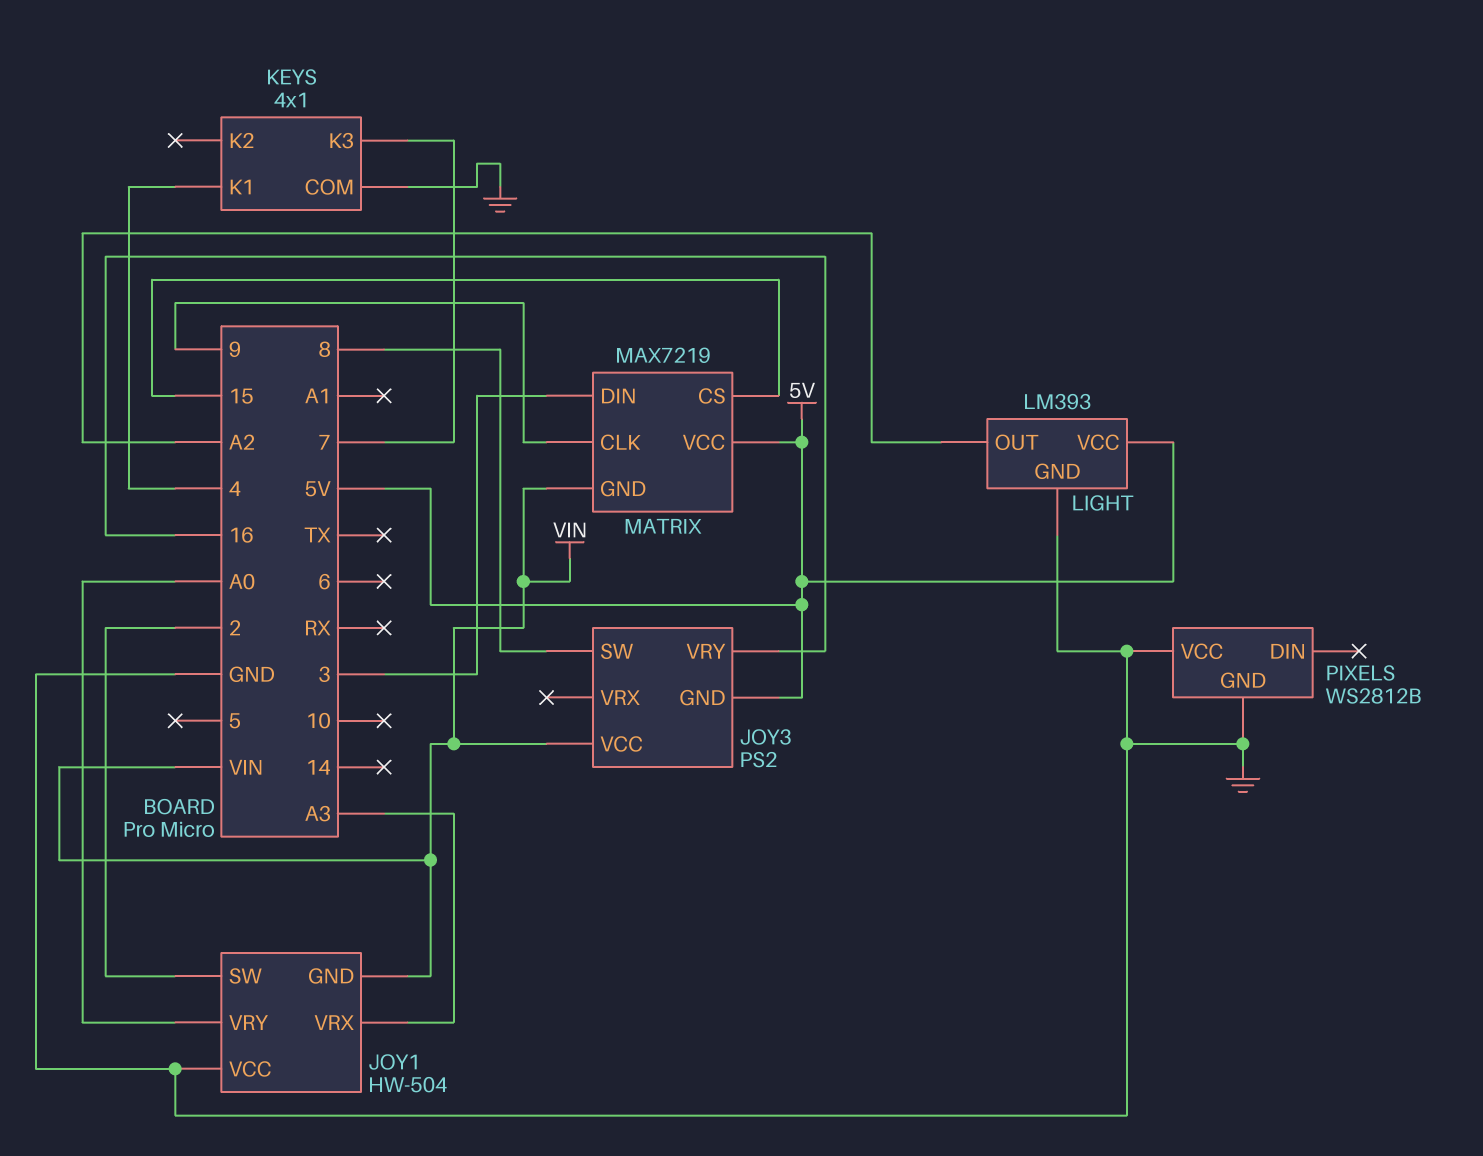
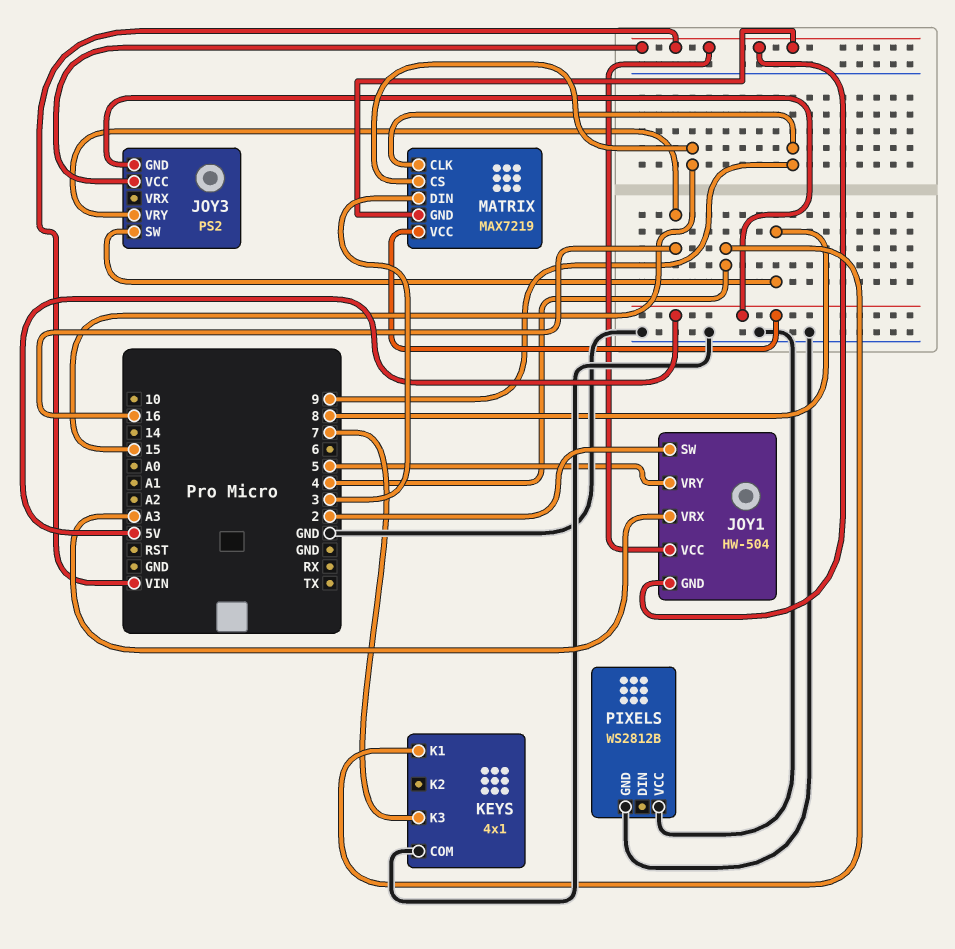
JOY1 pin VCC: GND -> VIN
JOY1 pin VRY: A0 -> 5
LIGHT: LM393 -> none
LIGHT pin GND: GND -> none
LIGHT pin OUT: A2 -> none
LIGHT pin VCC: 5V -> none

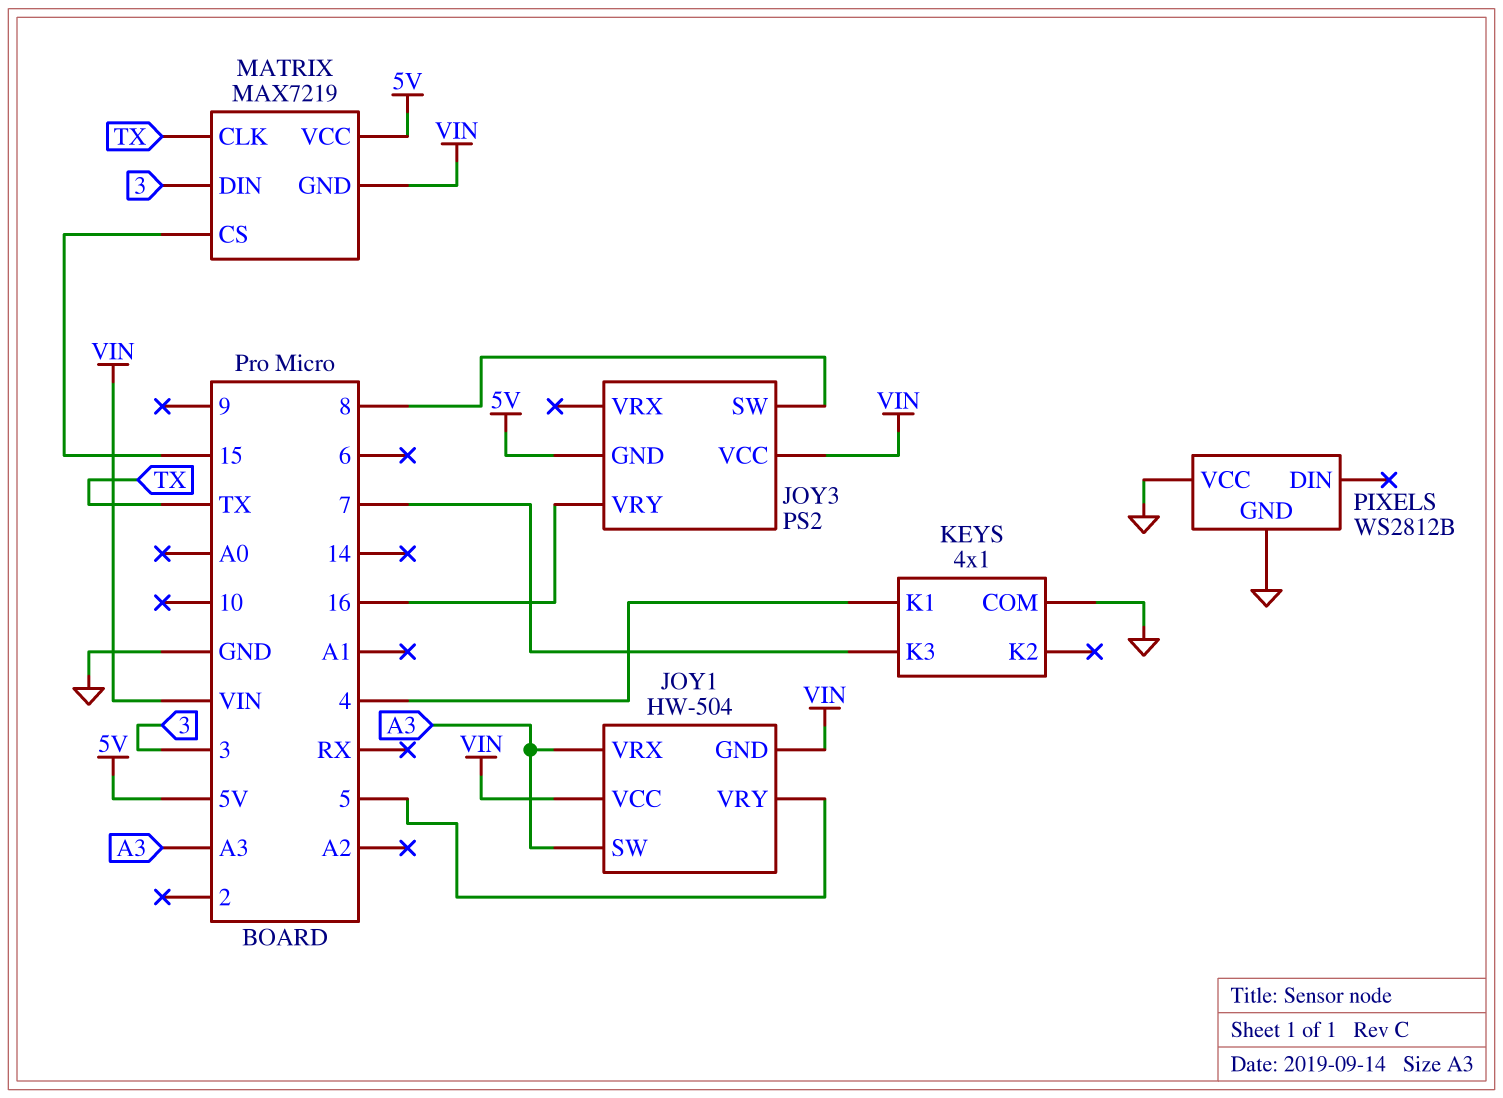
JOY1 pin SW: 2 -> A3
MATRIX pin CLK: 9 -> TX

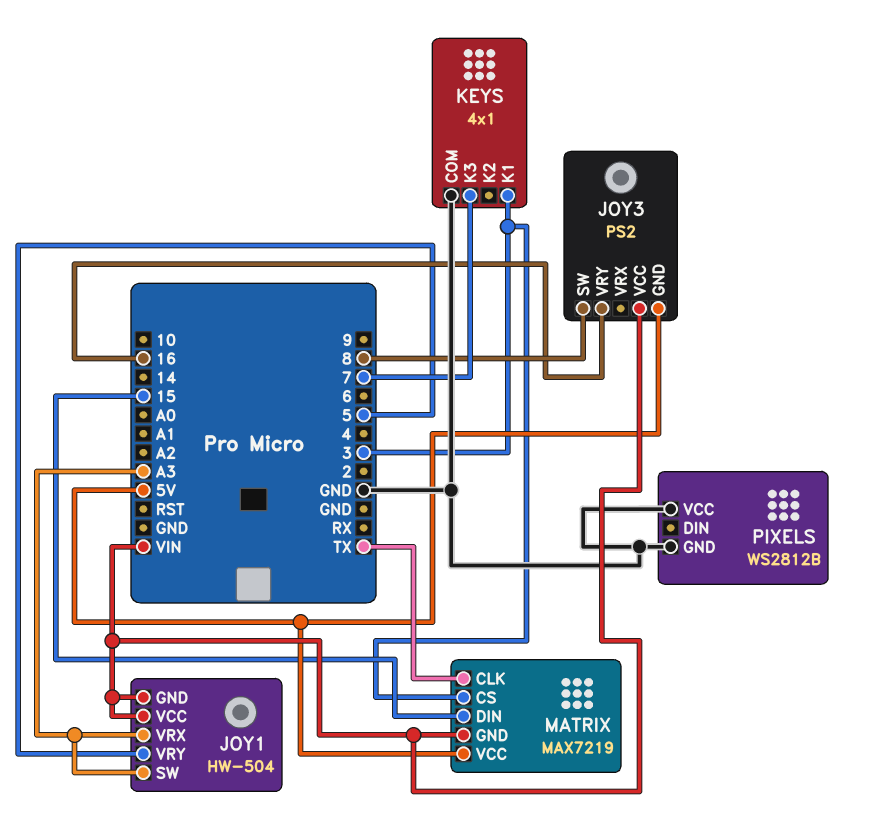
KEYS pin K1: 4 -> 3
MATRIX pin CS: 15 -> 3
MATRIX pin DIN: 3 -> 15

